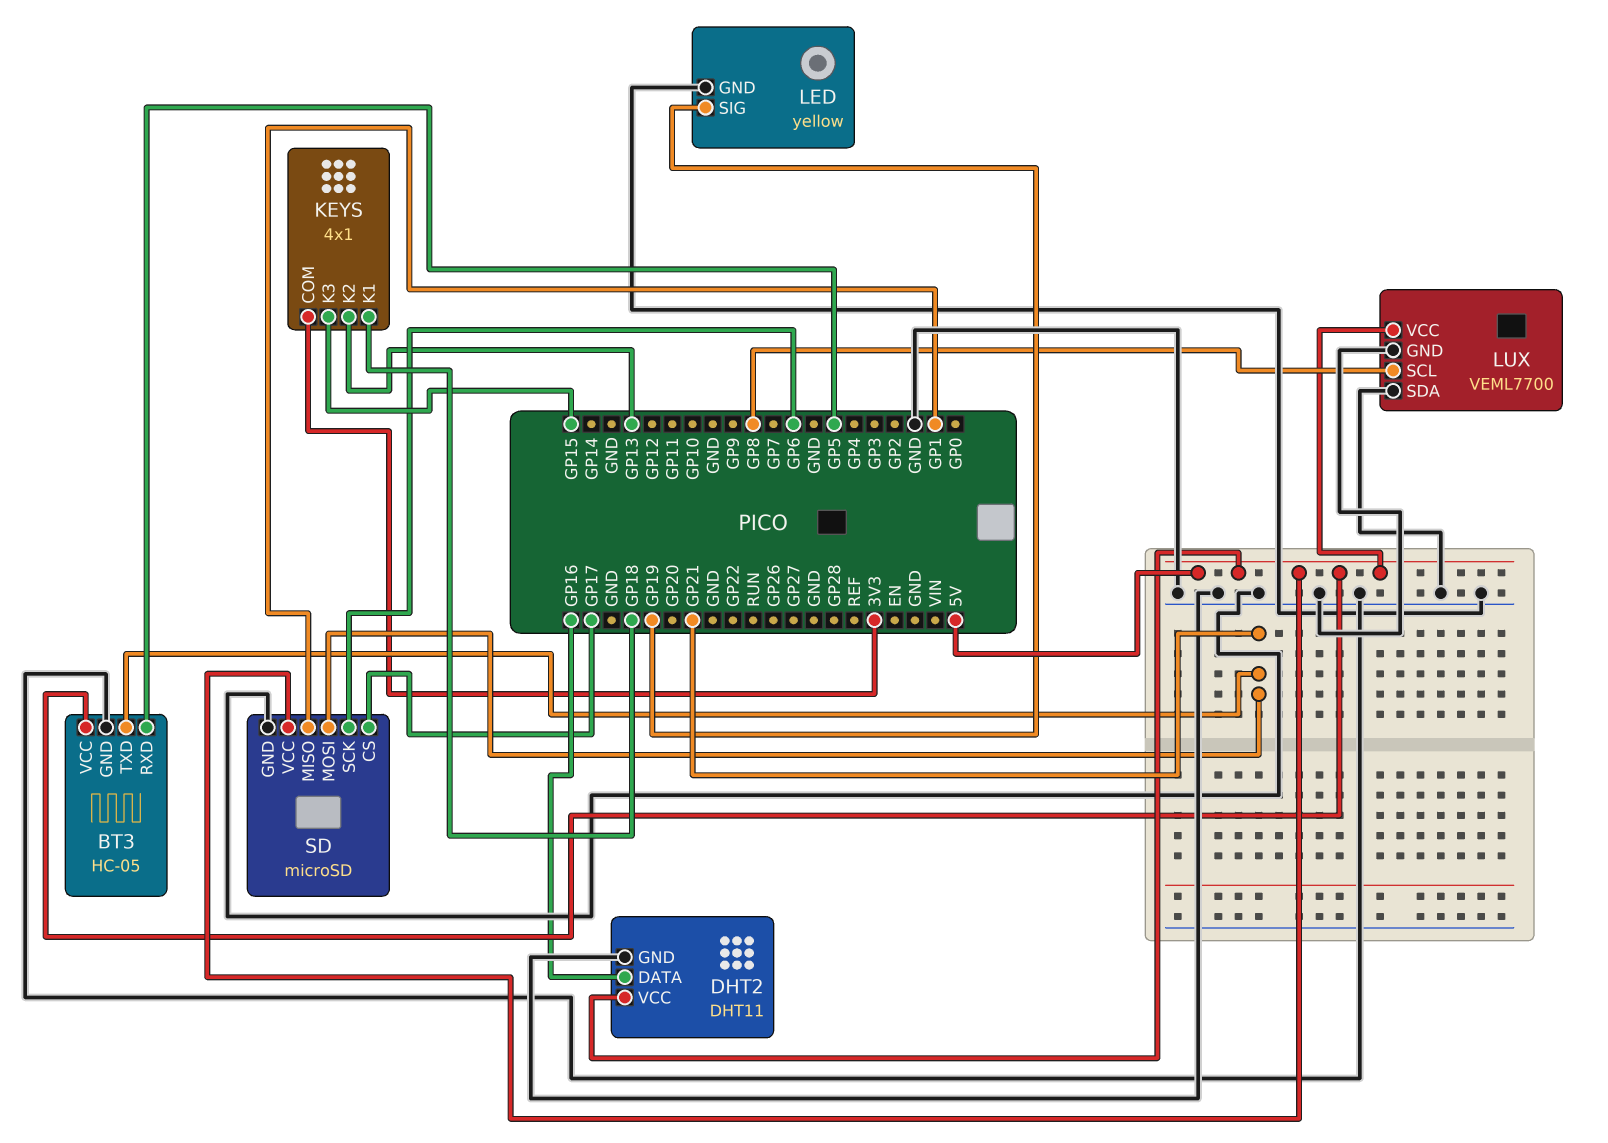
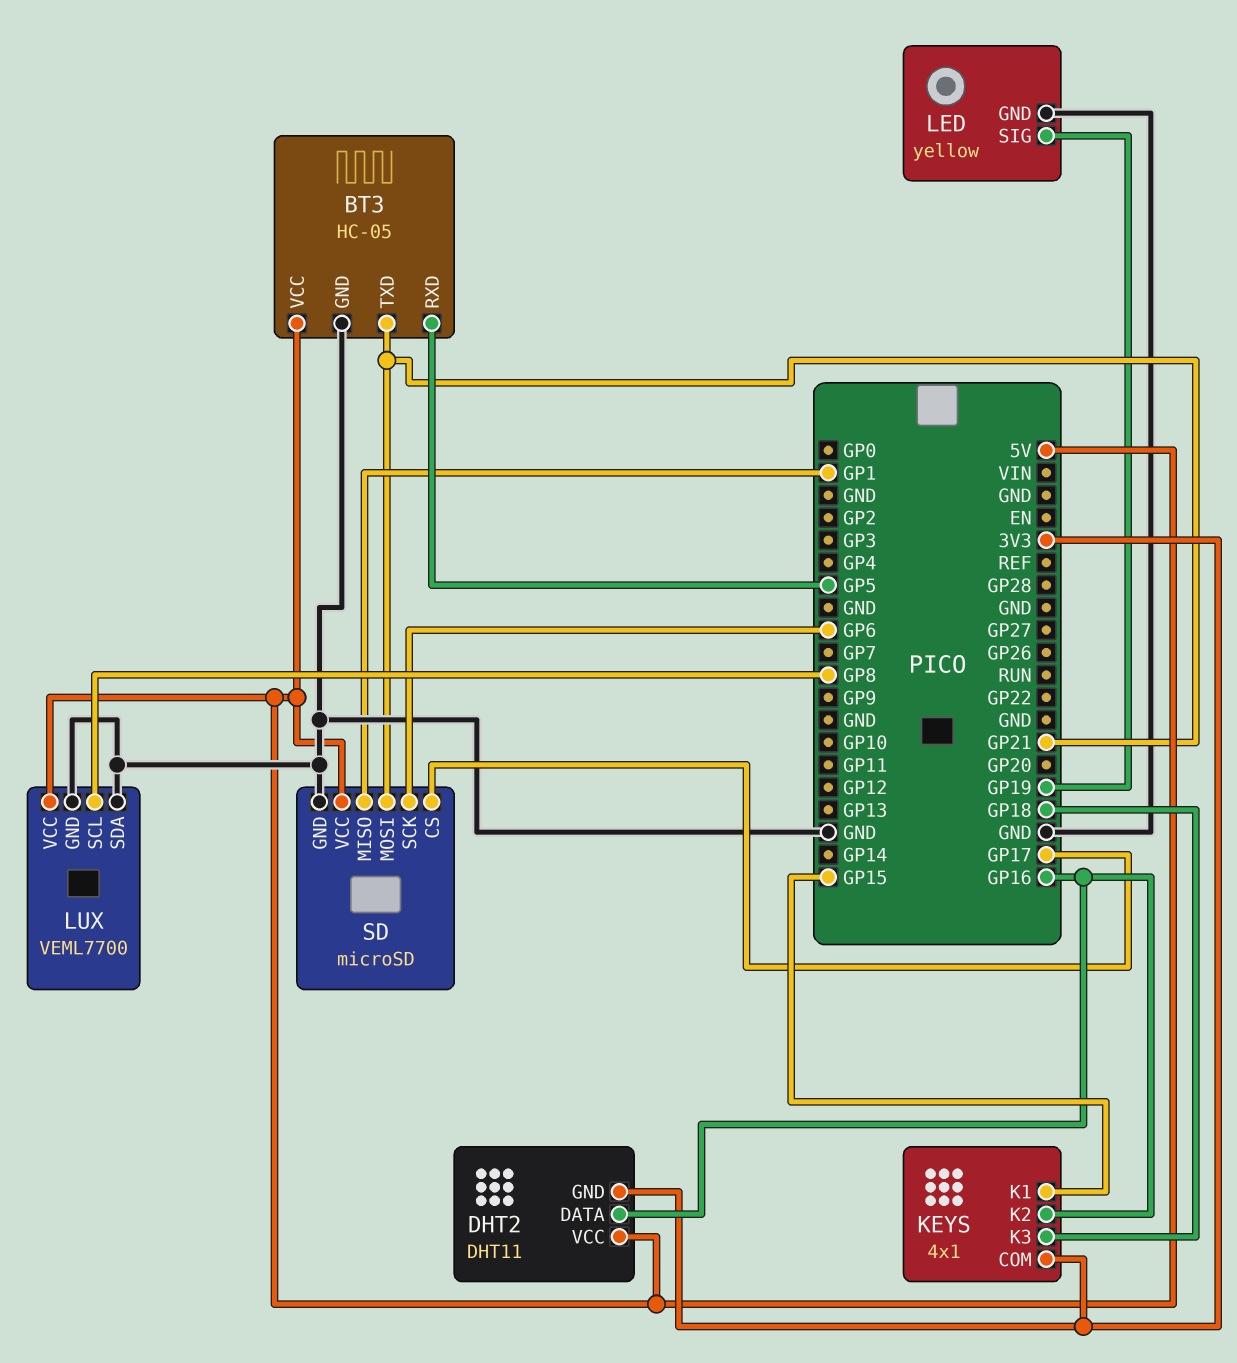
DHT2 pin GND: GND -> 3V3
KEYS pin K1: GP18 -> GP15
KEYS pin K2: GP13 -> GP16
KEYS pin K3: GP15 -> GP18

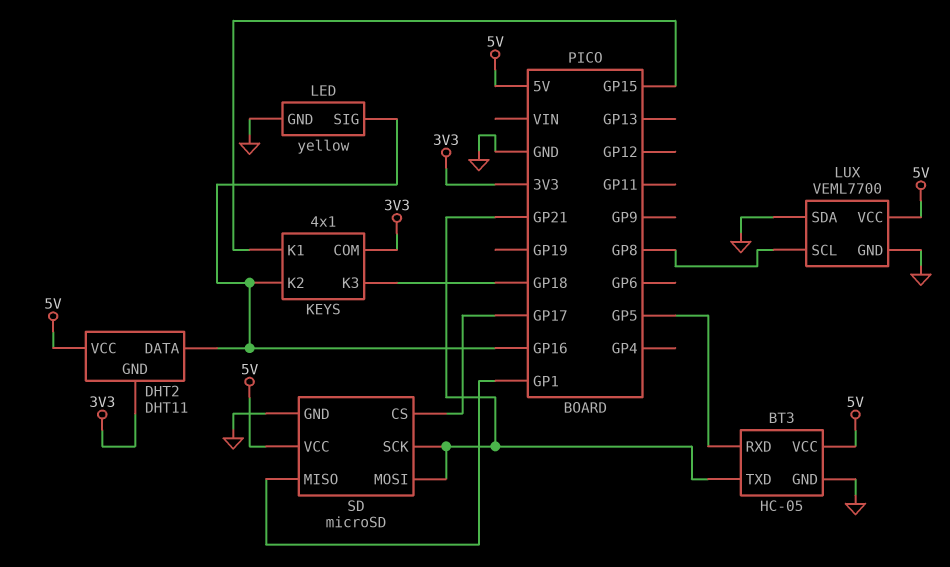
LED pin SIG: GP19 -> GP16
SD pin SCK: GP6 -> GP21

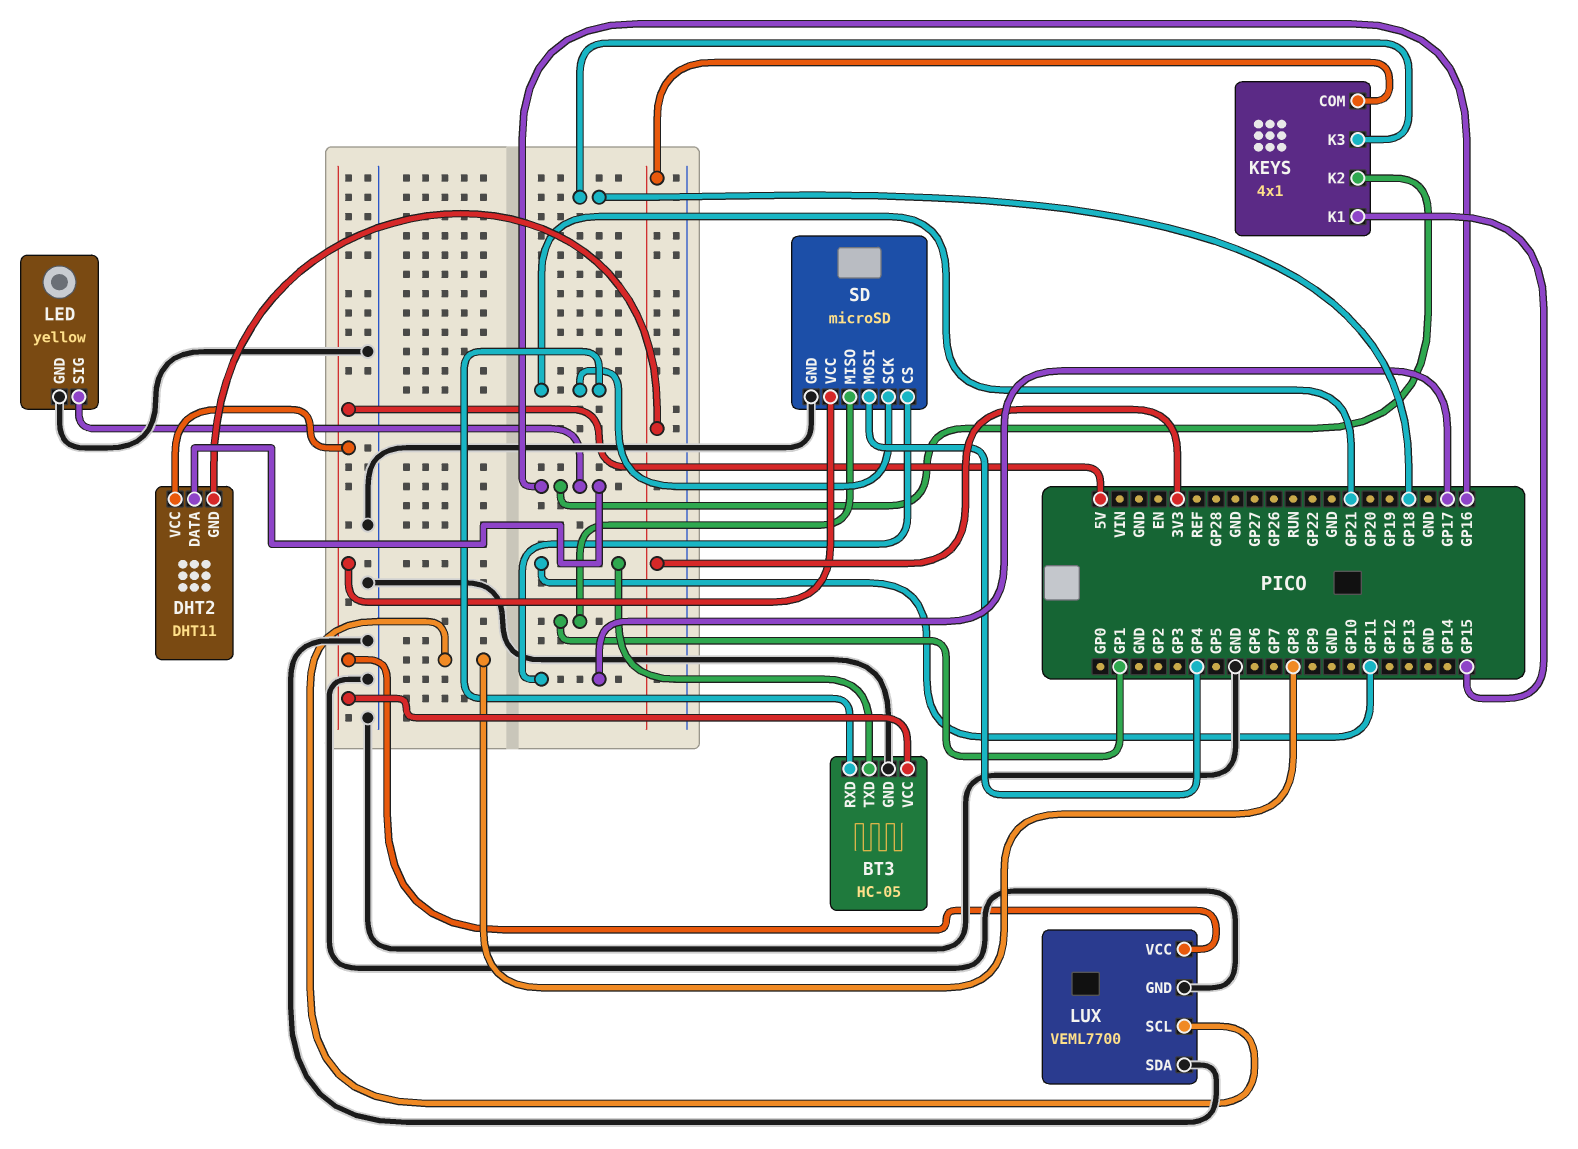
BT3 pin RXD: GP5 -> GP21
BT3 pin TXD: GP21 -> GP11
SD pin MOSI: GP21 -> GP4

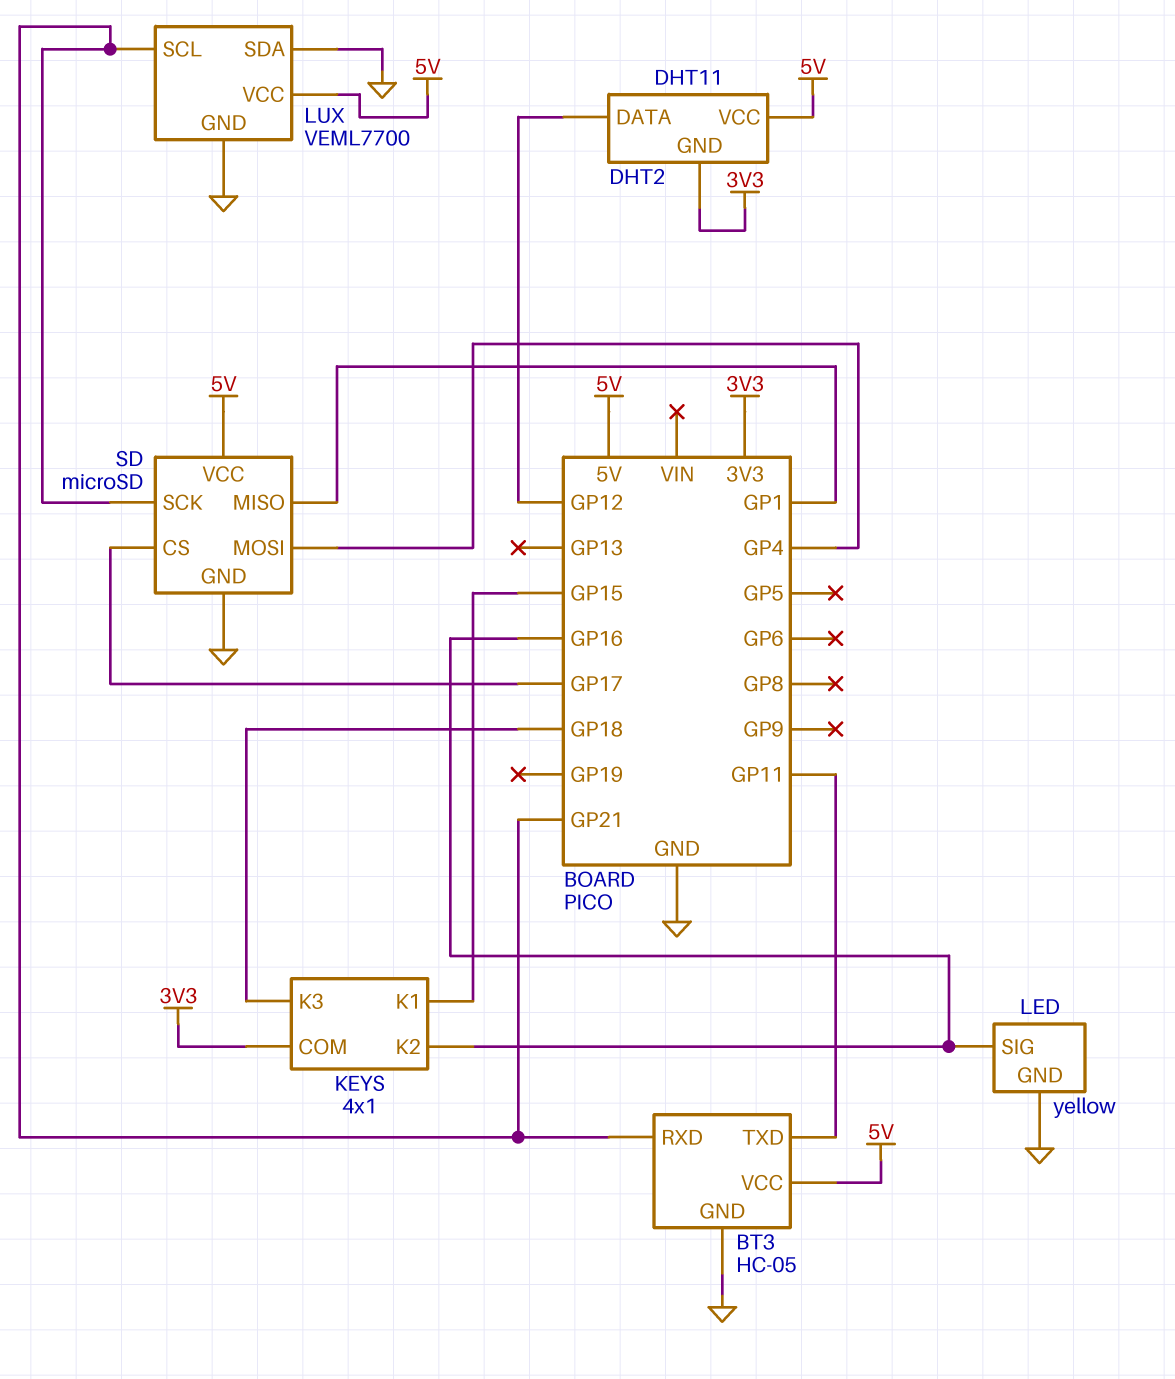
DHT2 pin DATA: GP16 -> GP12
LUX pin SCL: GP8 -> GP21

